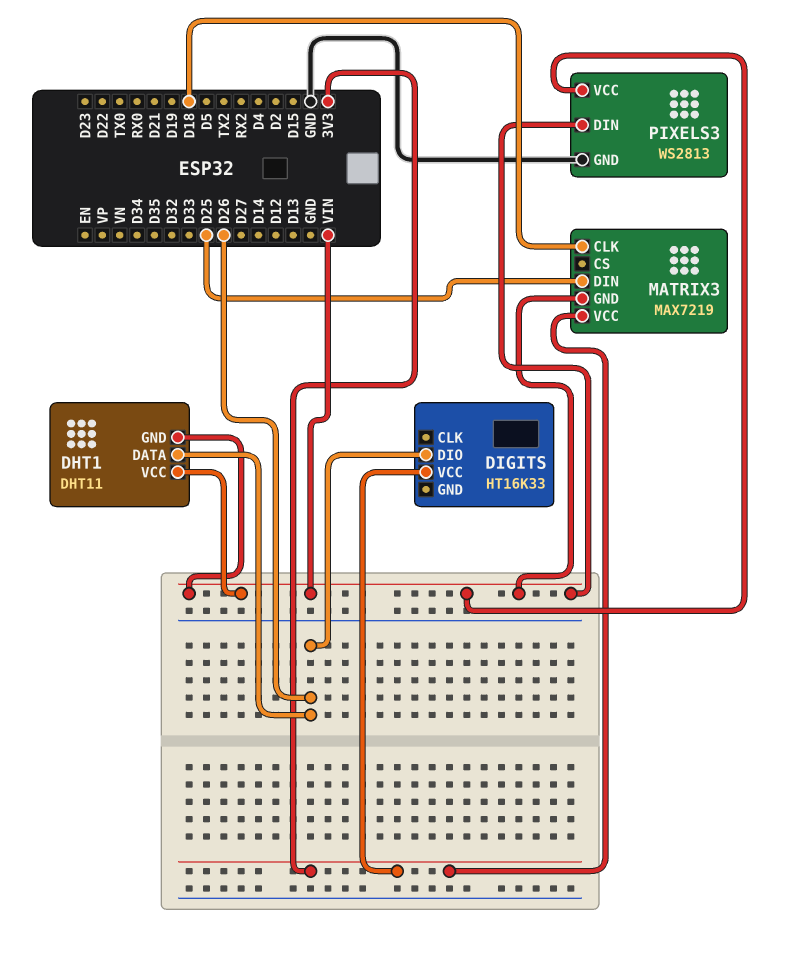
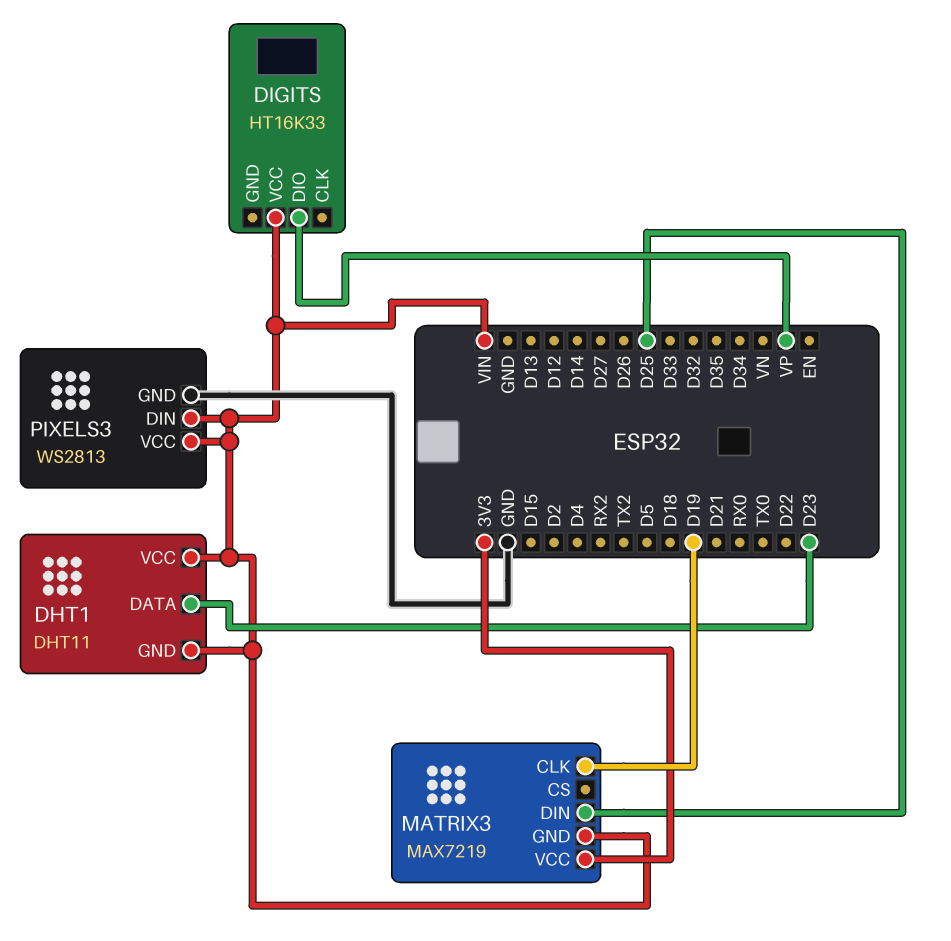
DHT1 pin DATA: D26 -> D23
DIGITS pin DIO: D26 -> VP
DIGITS pin VCC: 3V3 -> VIN
MATRIX3 pin CLK: D18 -> D19

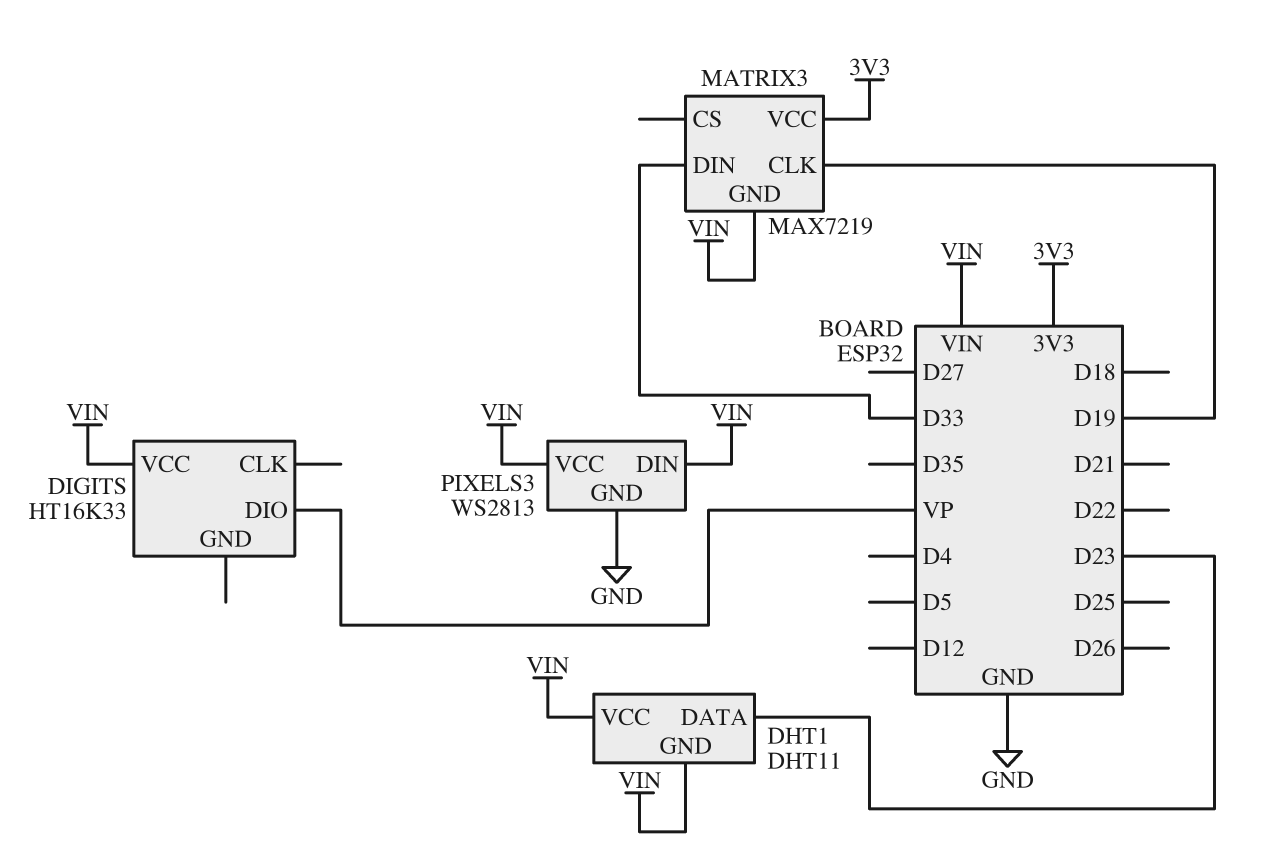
MATRIX3 pin DIN: D25 -> D33

